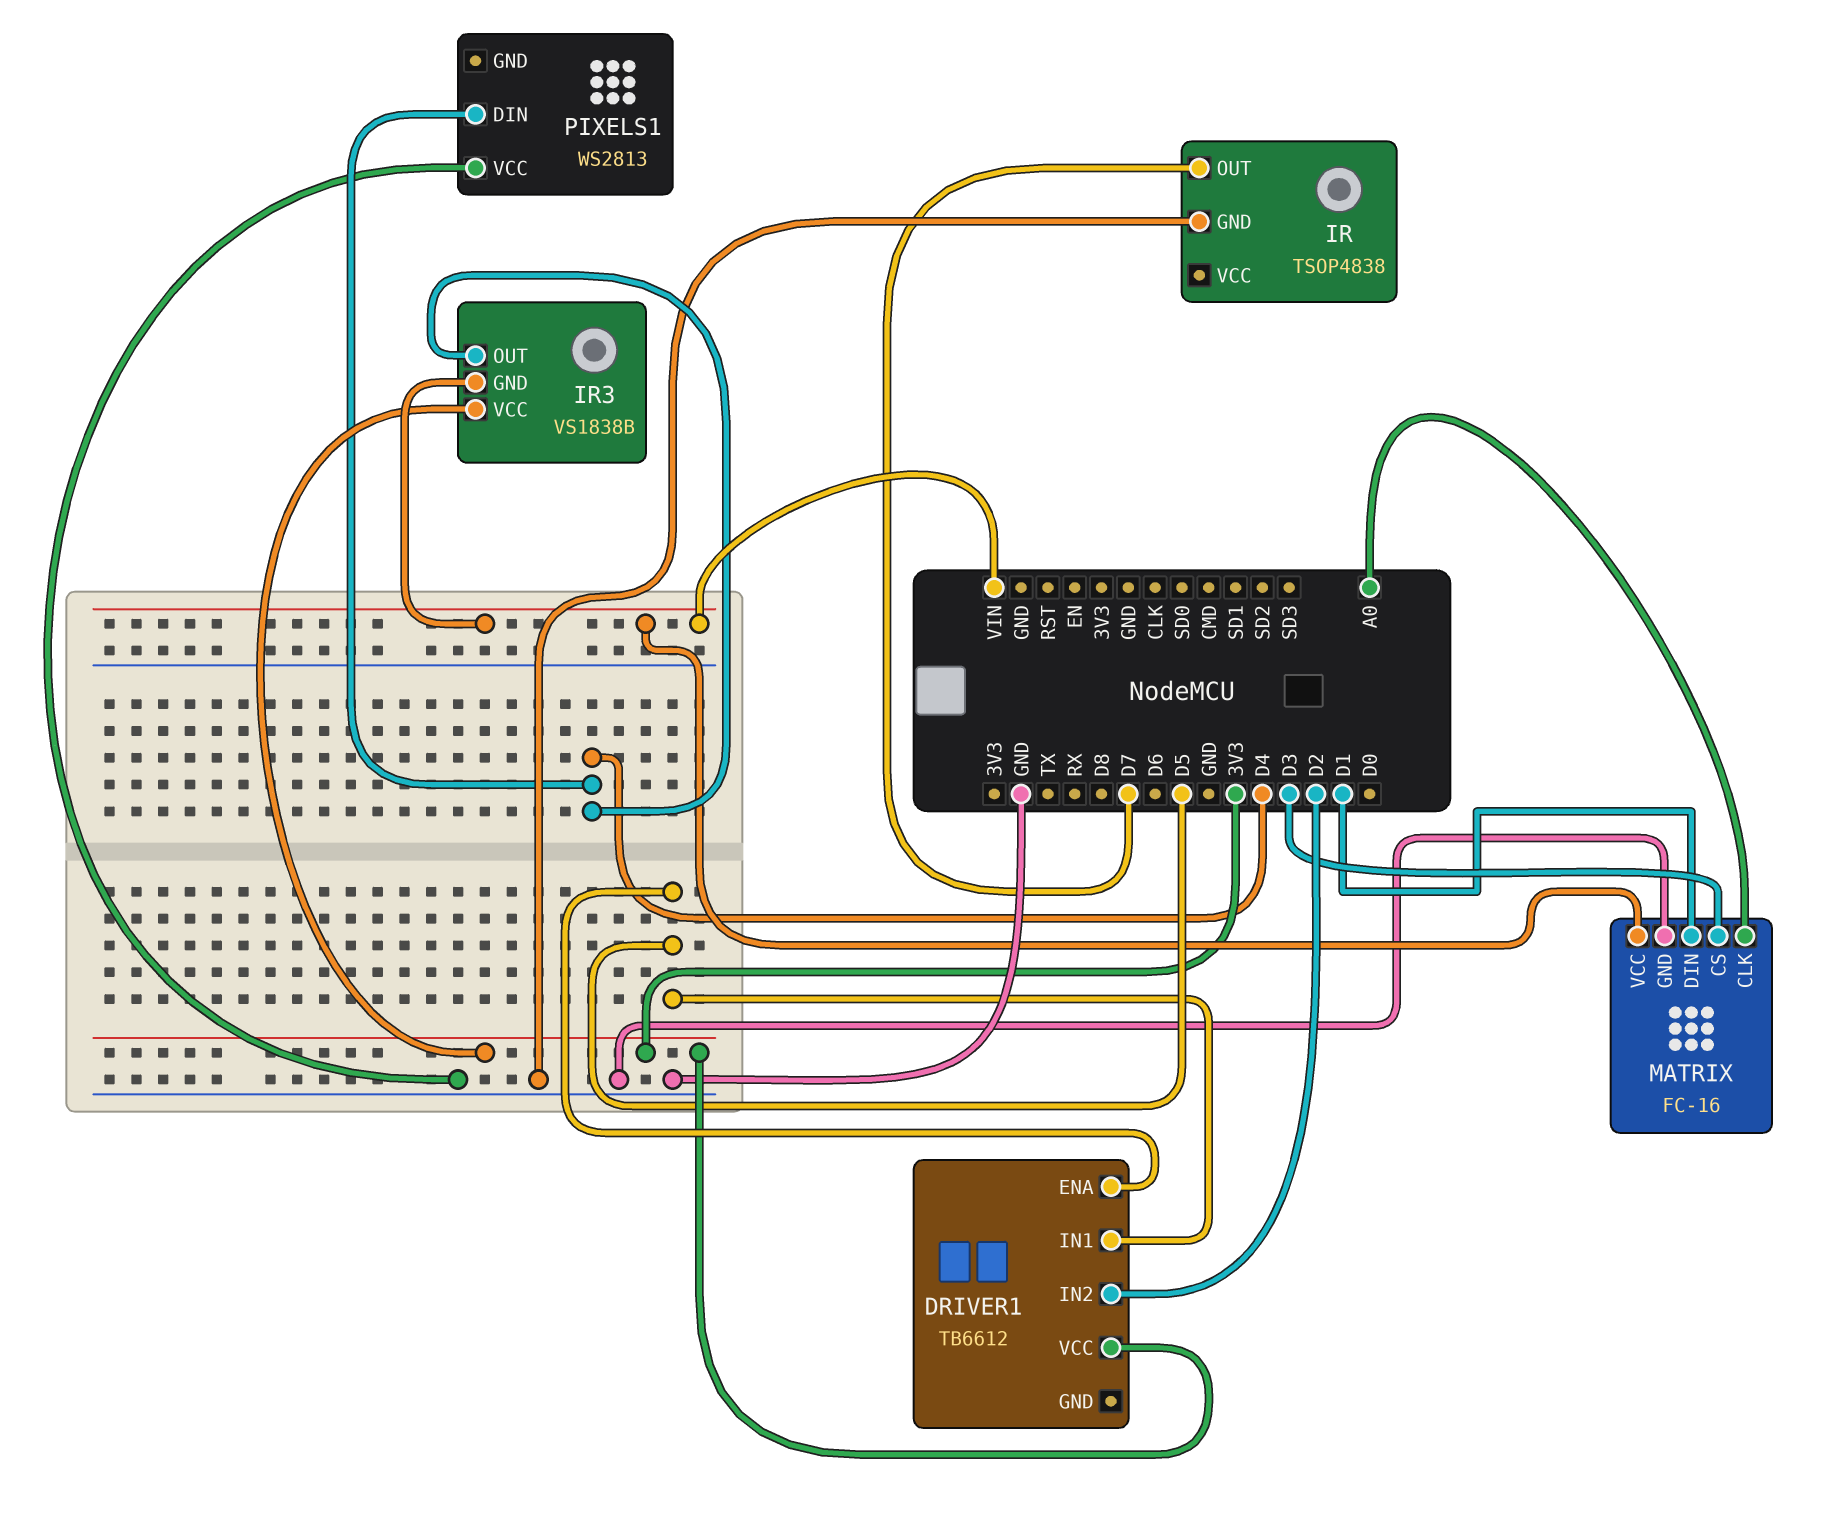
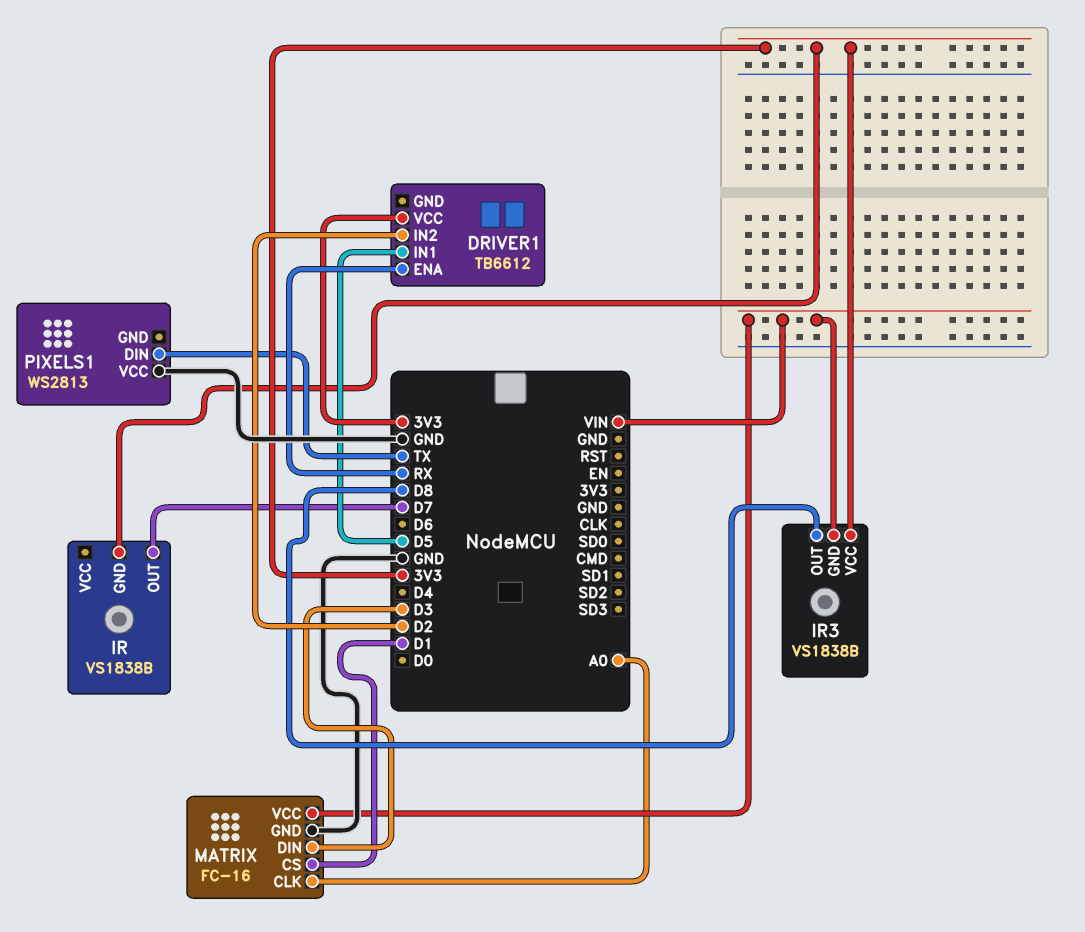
DRIVER1 pin ENA: D5 -> RX
IR: TSOP4838 -> VS1838B
IR pin GND: GND -> 3V3
IR3 pin OUT: D4 -> D8
MATRIX pin CS: D3 -> D1
MATRIX pin DIN: D1 -> D3
PIXELS1 pin DIN: D4 -> TX

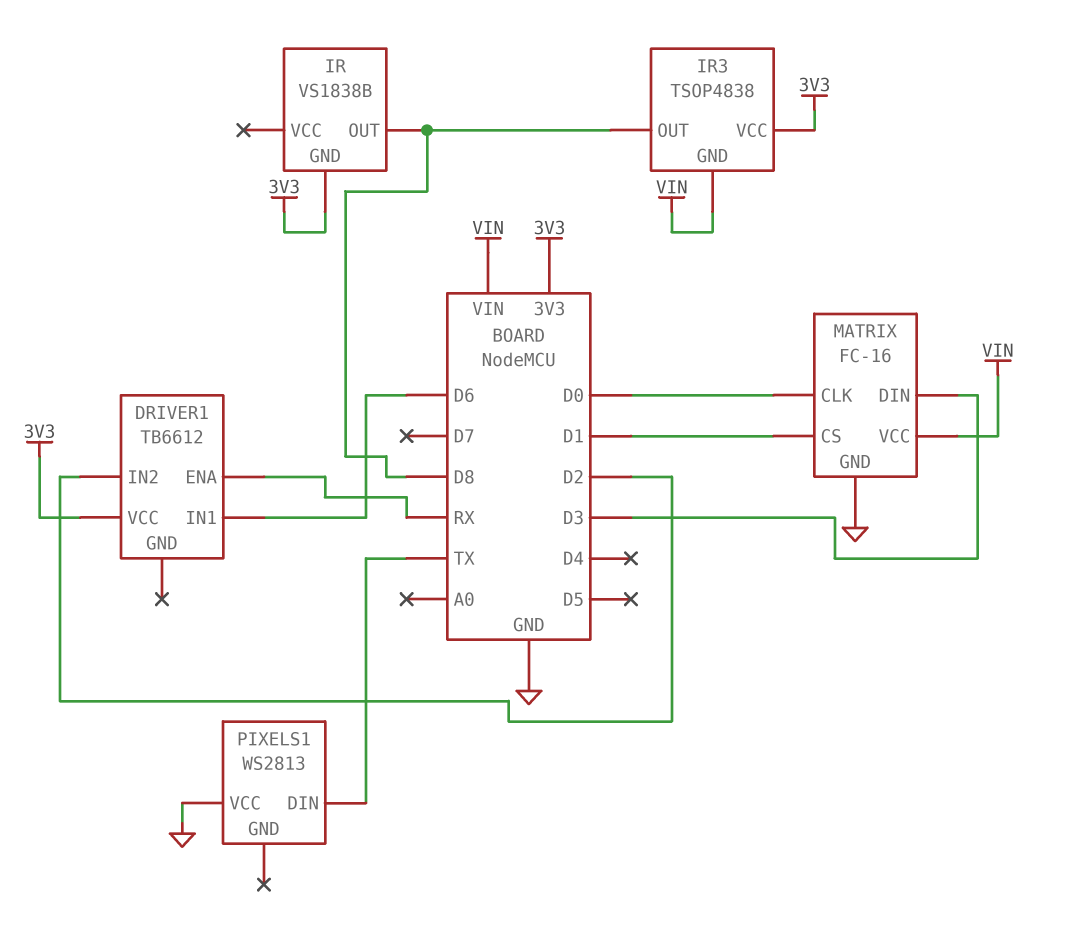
DRIVER1 pin IN1: D5 -> D6
IR pin OUT: D7 -> D8
IR3: VS1838B -> TSOP4838
MATRIX pin CLK: A0 -> D0

